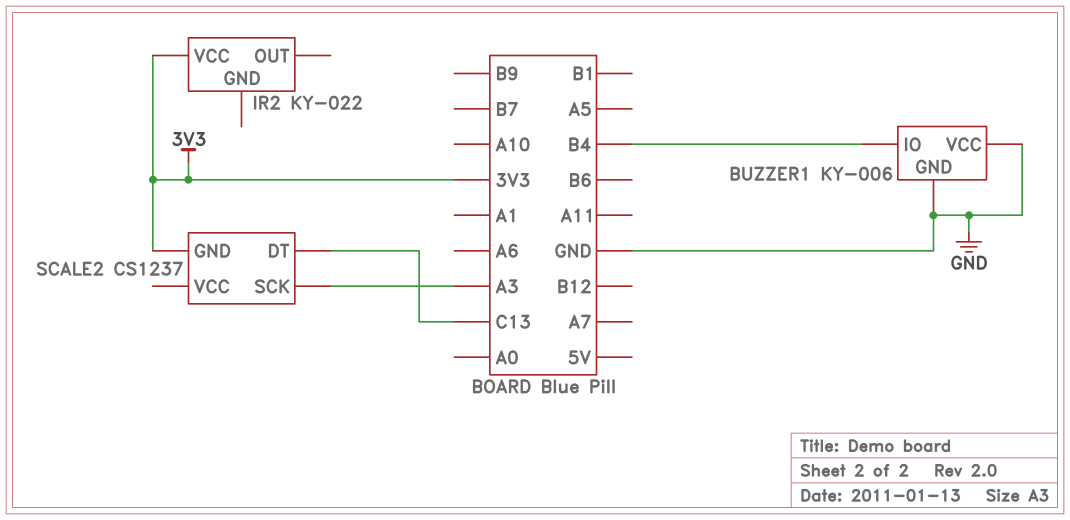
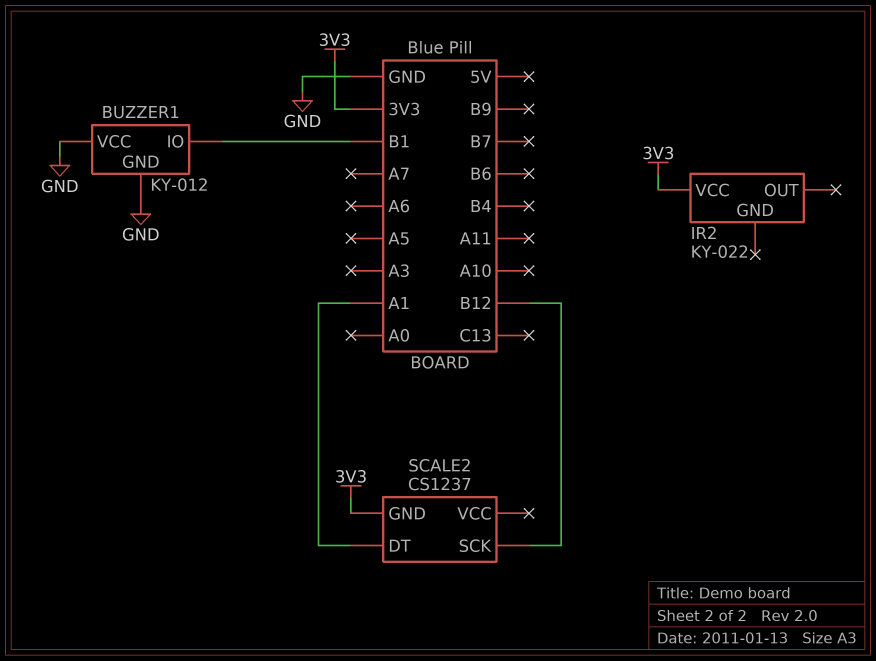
BUZZER1: KY-006 -> KY-012
BUZZER1 pin IO: B4 -> B1
SCALE2 pin DT: C13 -> A1
SCALE2 pin SCK: A3 -> B12

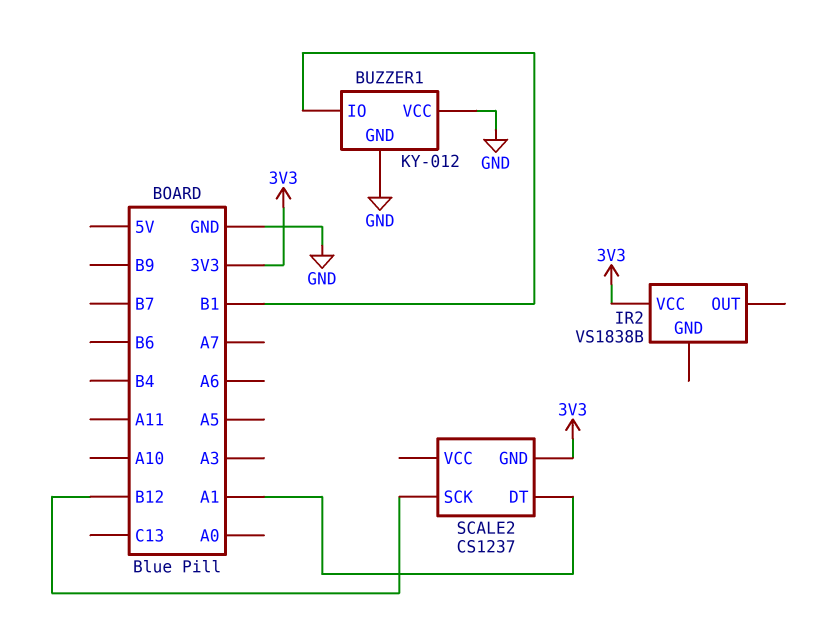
IR2: KY-022 -> VS1838B

